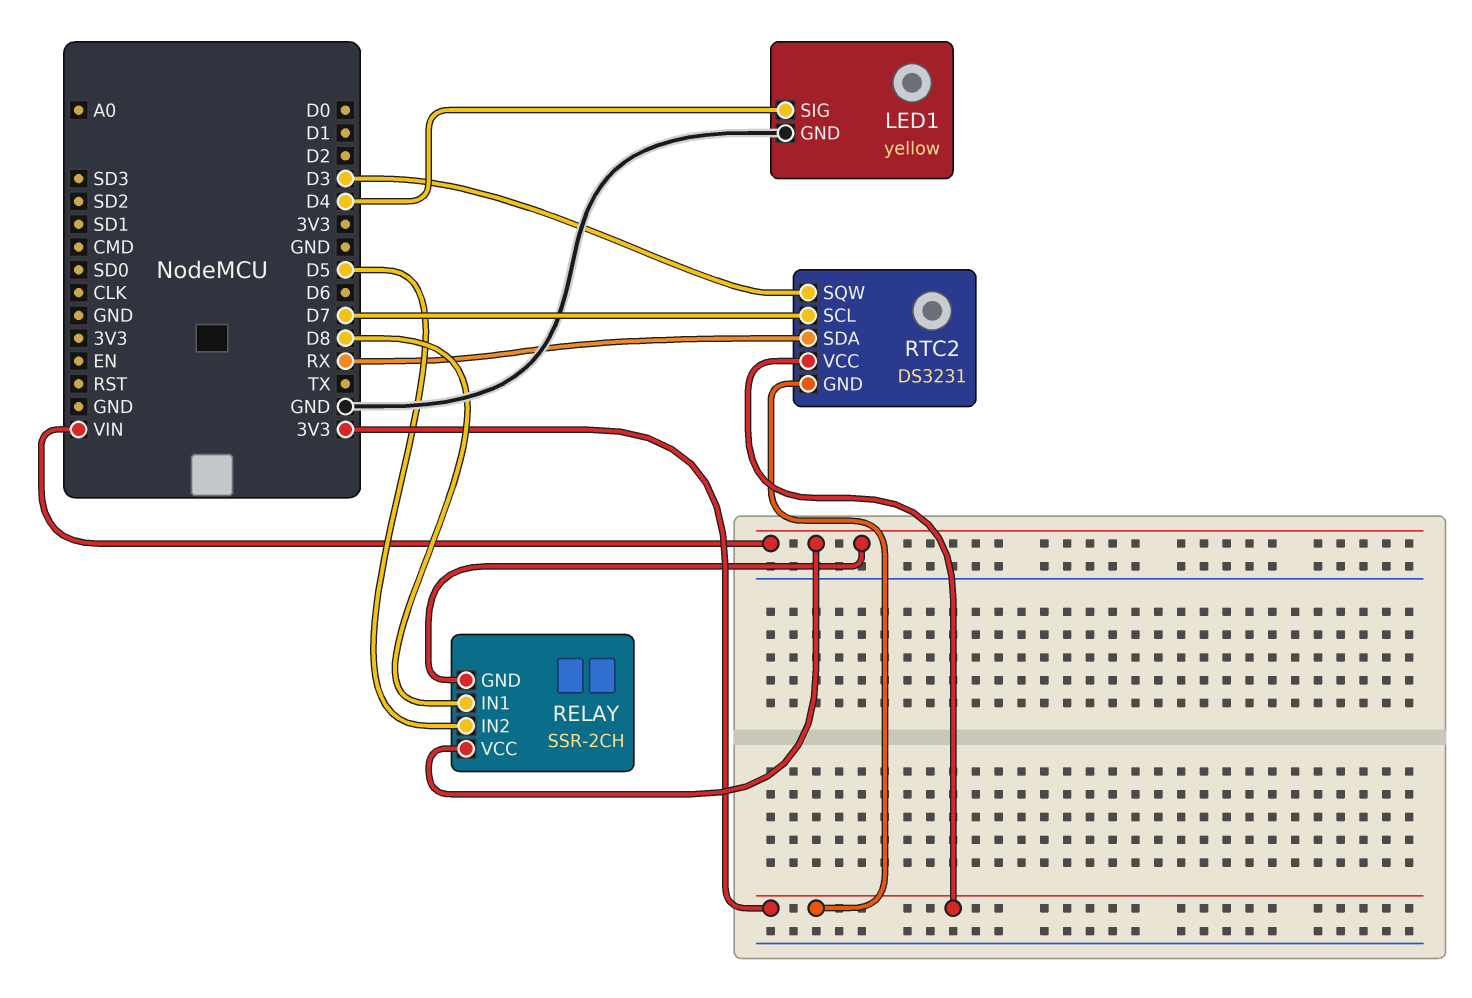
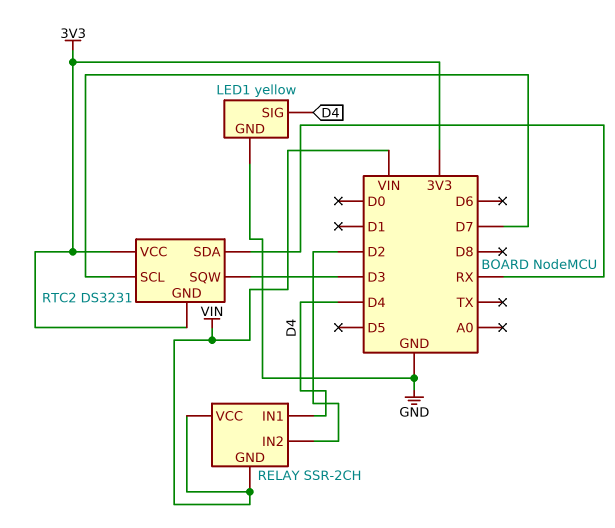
RELAY pin IN1: D8 -> D4
RELAY pin IN2: D5 -> D2

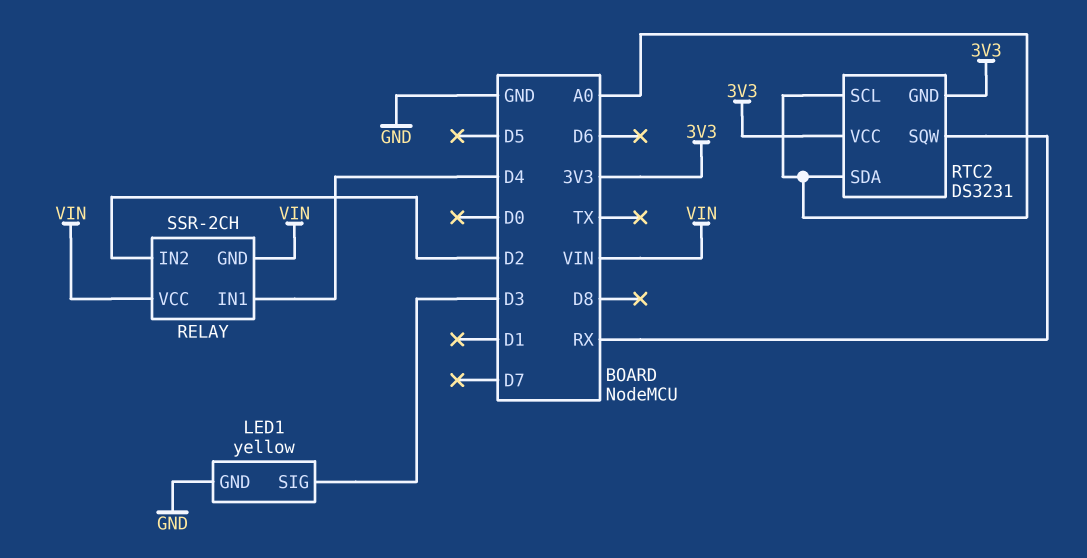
LED1 pin SIG: D4 -> D3
RTC2 pin SCL: D7 -> A0
RTC2 pin SDA: RX -> A0
RTC2 pin SQW: D3 -> RX

